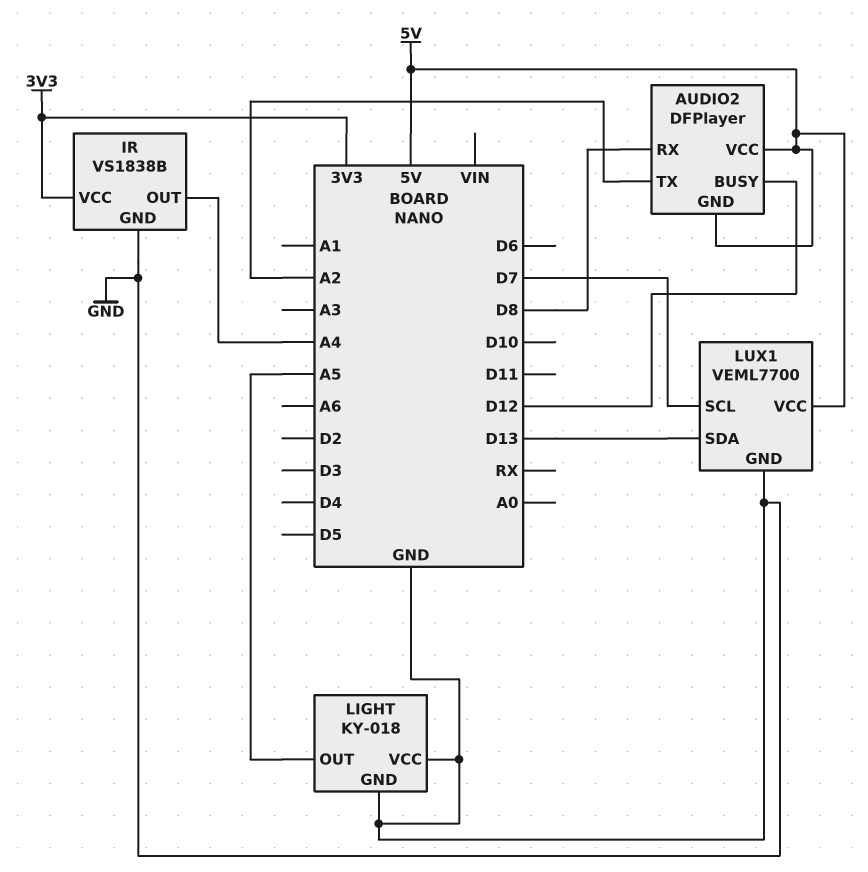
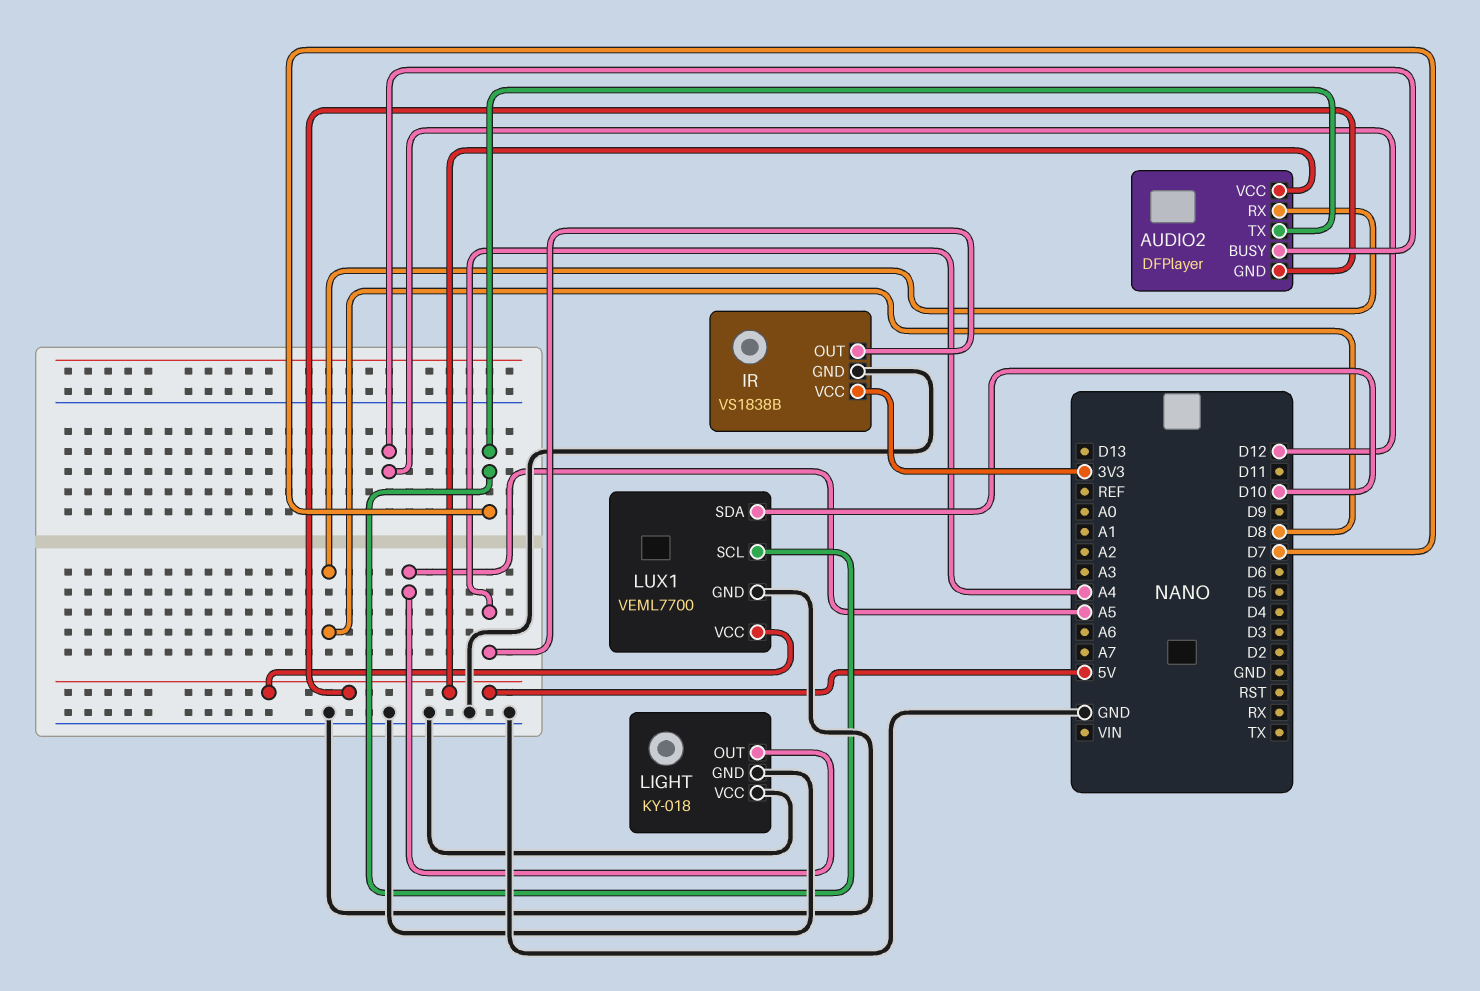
AUDIO2 pin TX: A2 -> D7
LUX1 pin SDA: D13 -> D10

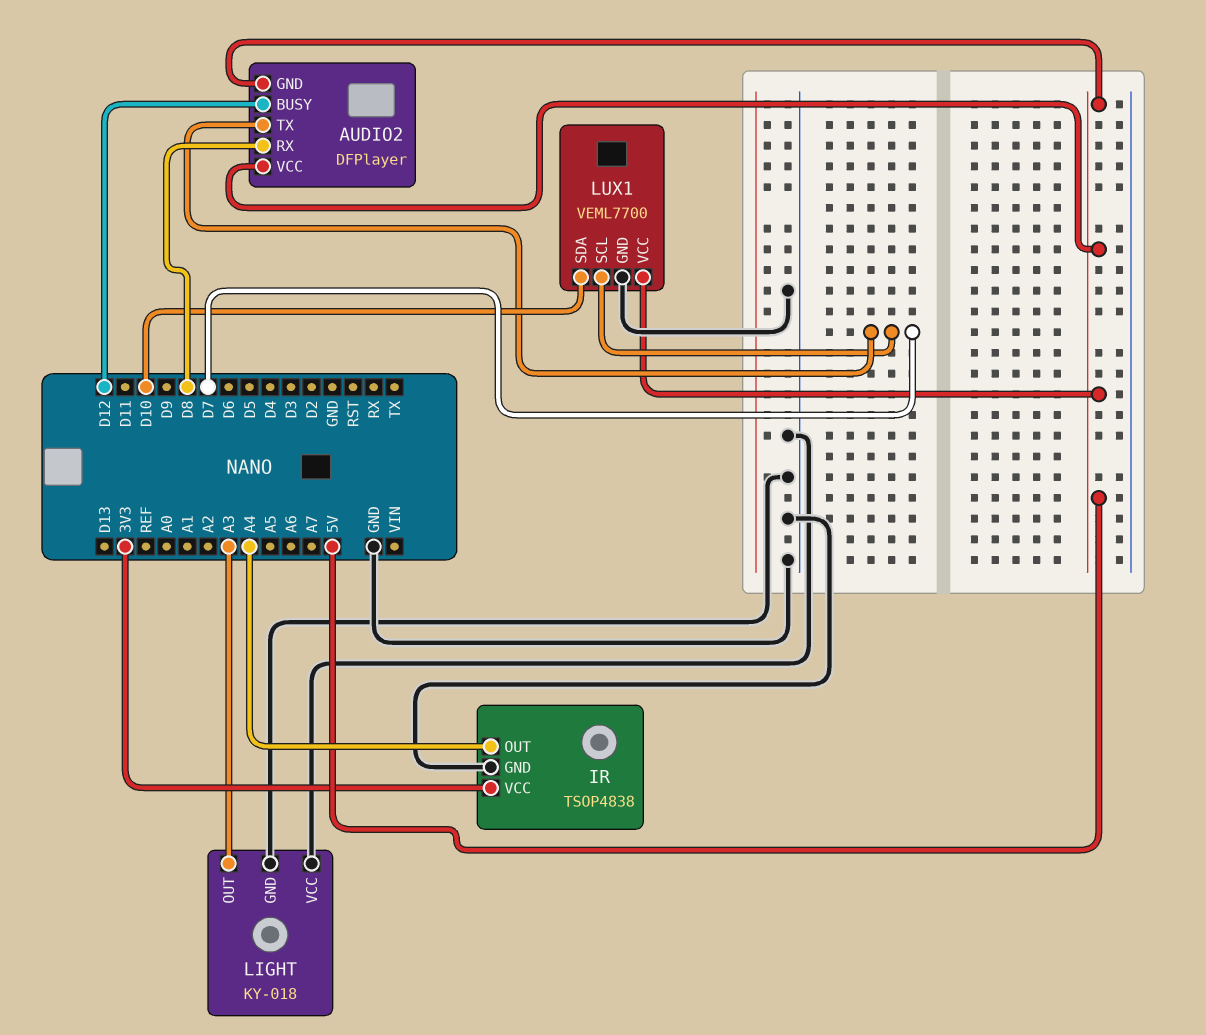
IR: VS1838B -> TSOP4838
LIGHT pin OUT: A5 -> A3

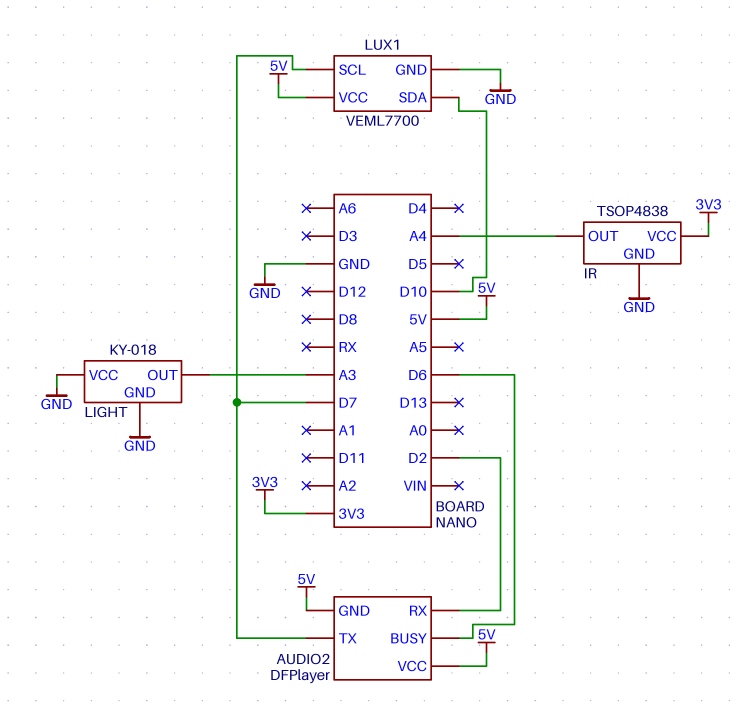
AUDIO2 pin BUSY: D12 -> D6
AUDIO2 pin RX: D8 -> D2

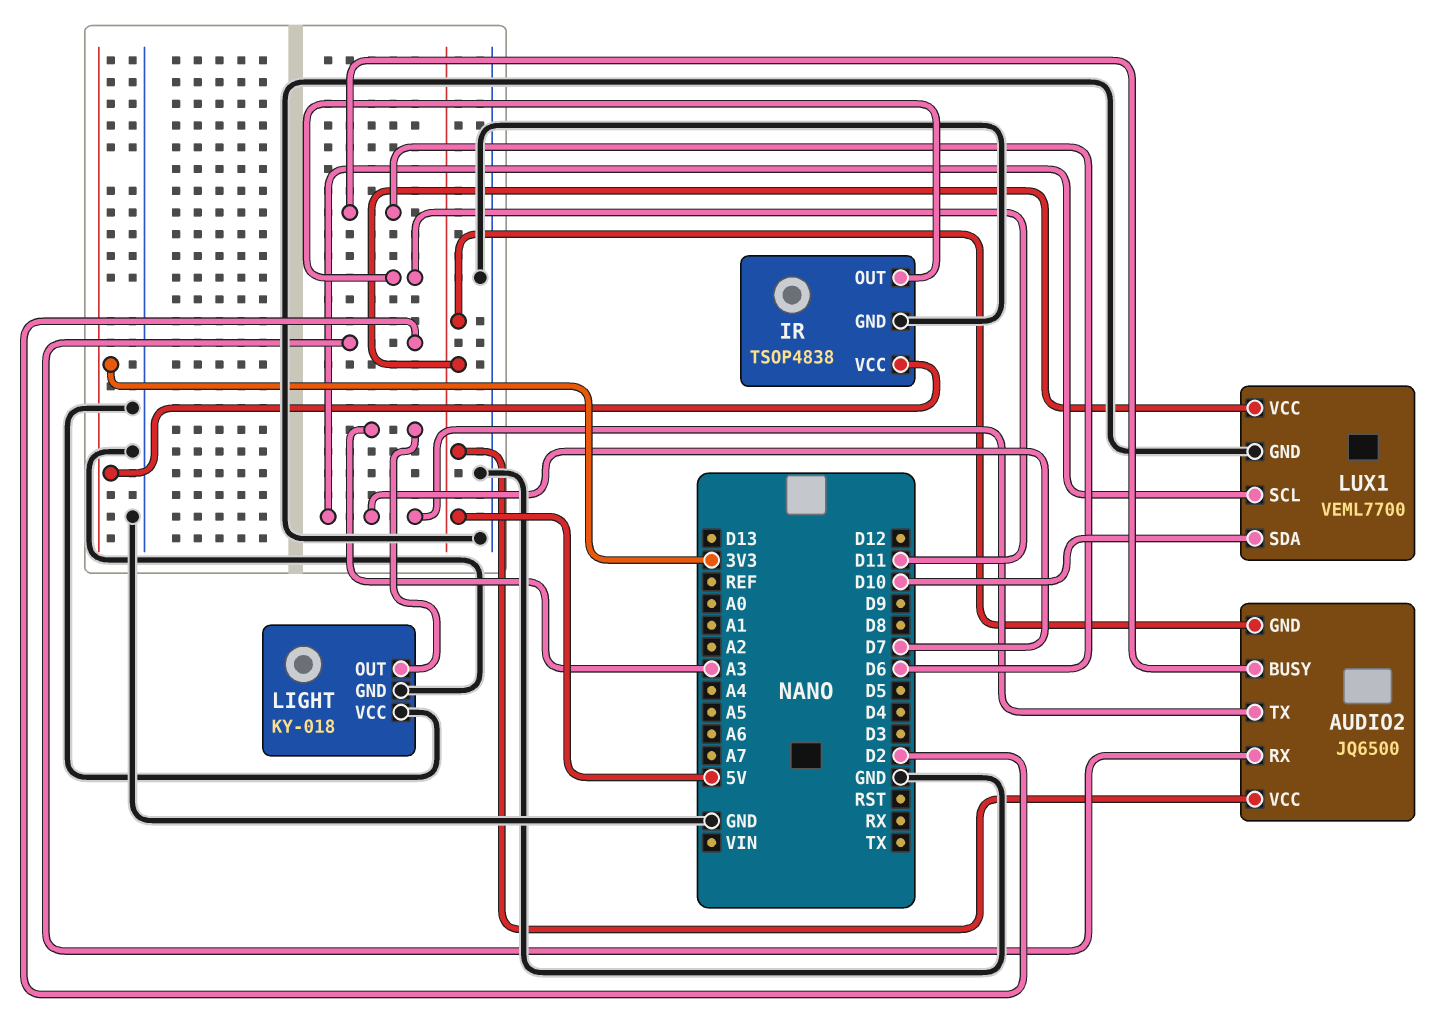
AUDIO2: DFPlayer -> JQ6500
IR pin OUT: A4 -> D11

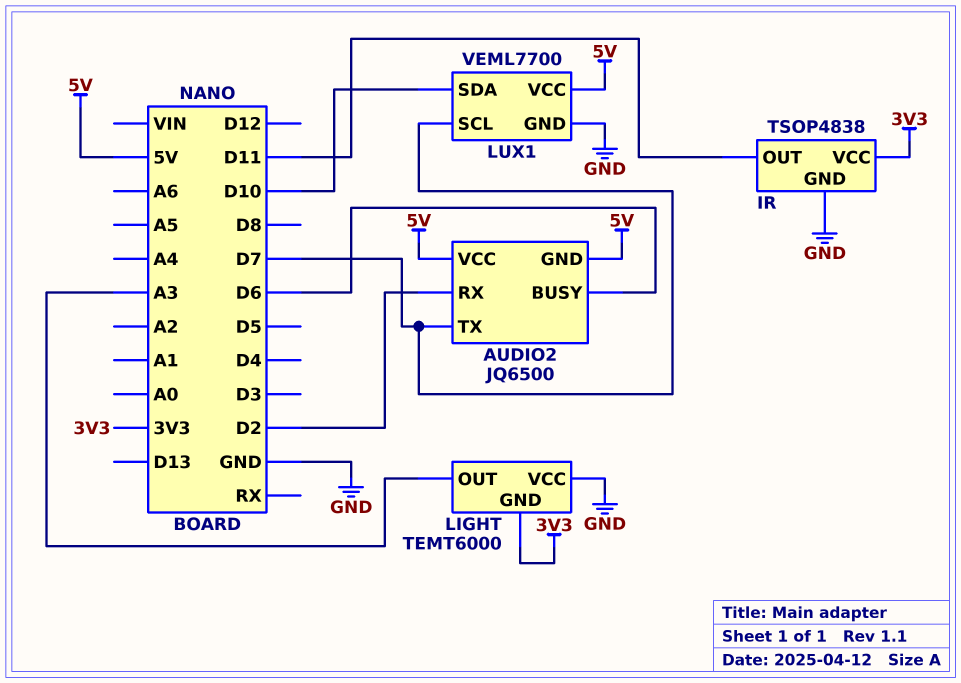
LIGHT: KY-018 -> TEMT6000
LIGHT pin GND: GND -> 3V3

